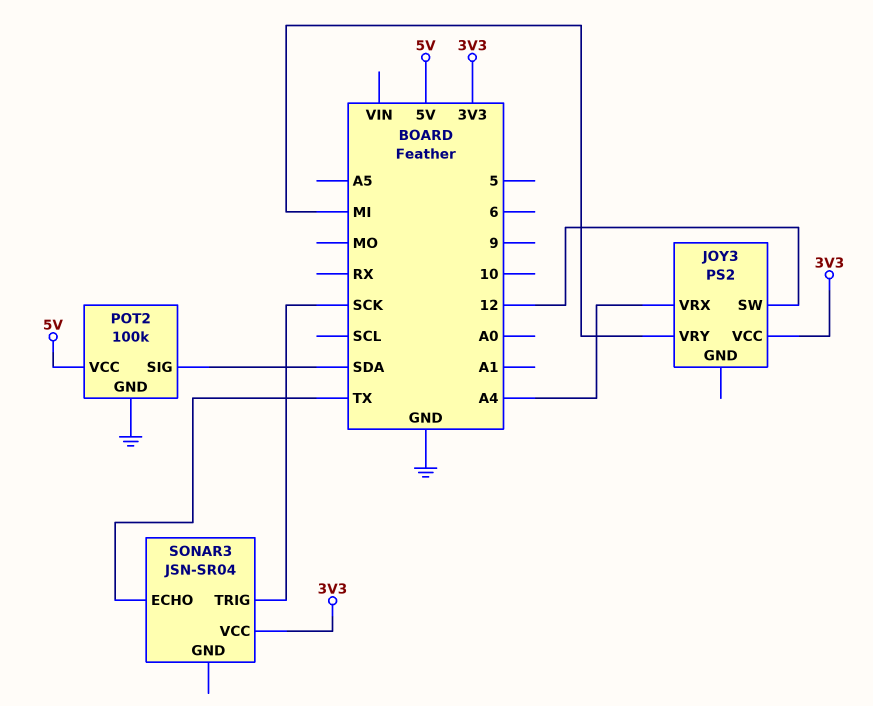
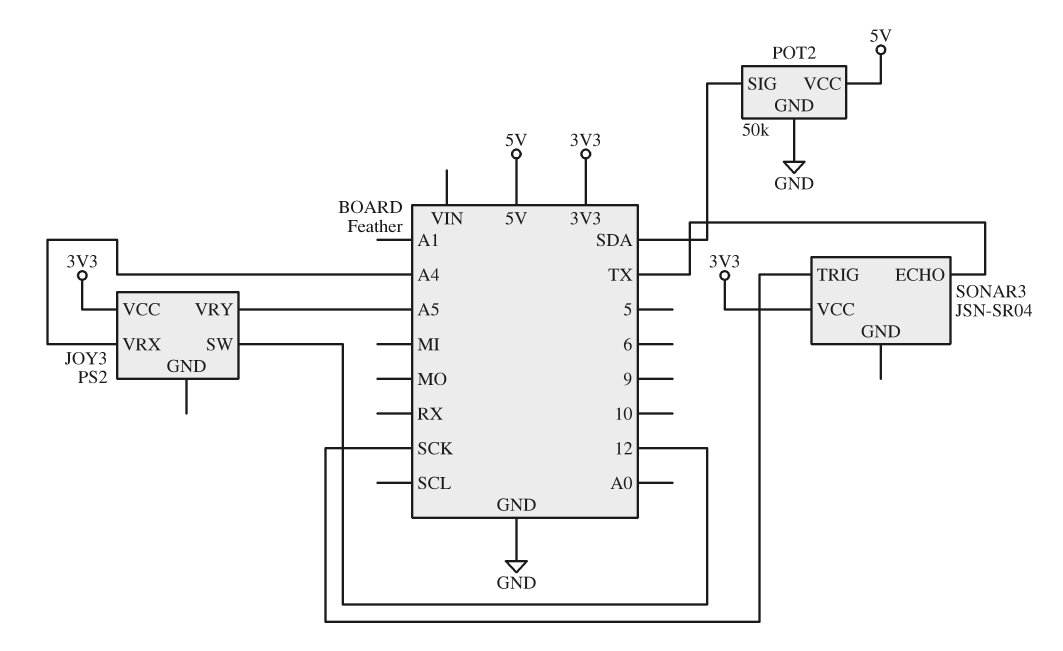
JOY3 pin VRY: MI -> A5
POT2: 100k -> 50k

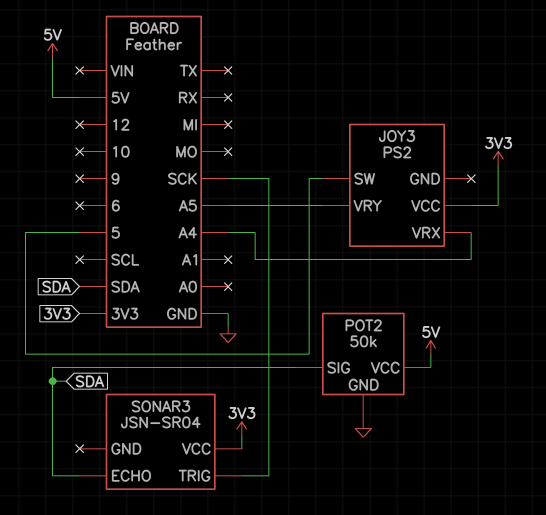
JOY3 pin SW: 12 -> 5
SONAR3 pin ECHO: TX -> SDA

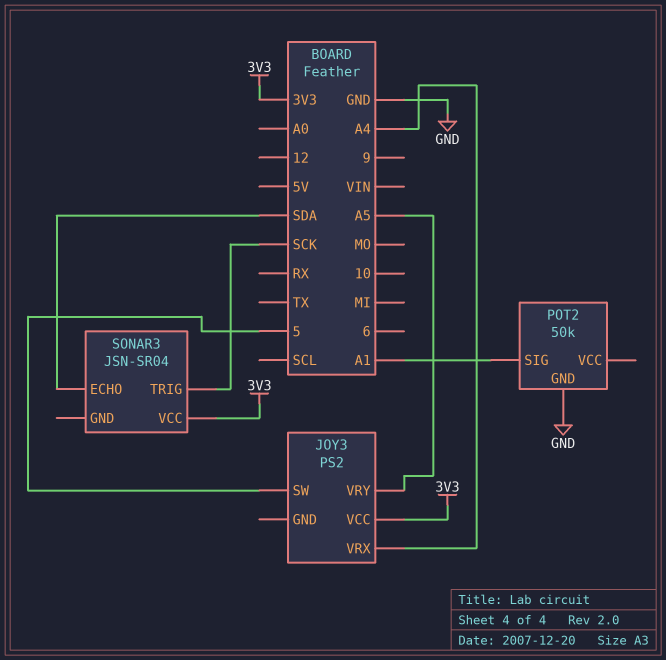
POT2 pin SIG: SDA -> A1
POT2 pin VCC: 5V -> none

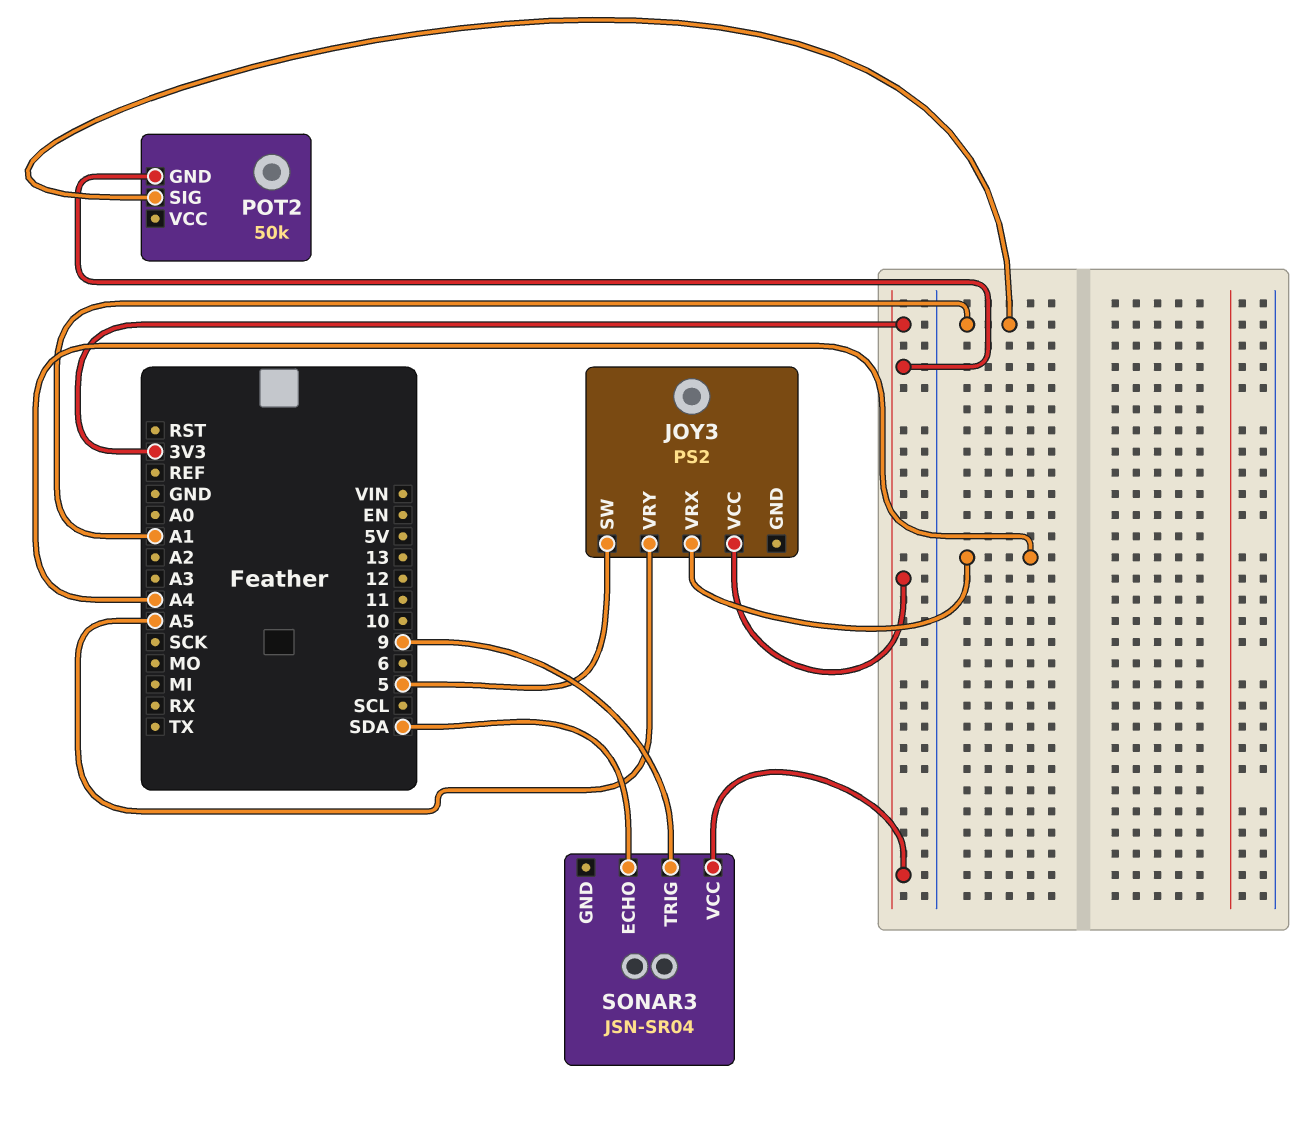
POT2 pin GND: GND -> 3V3
SONAR3 pin TRIG: SCK -> 9

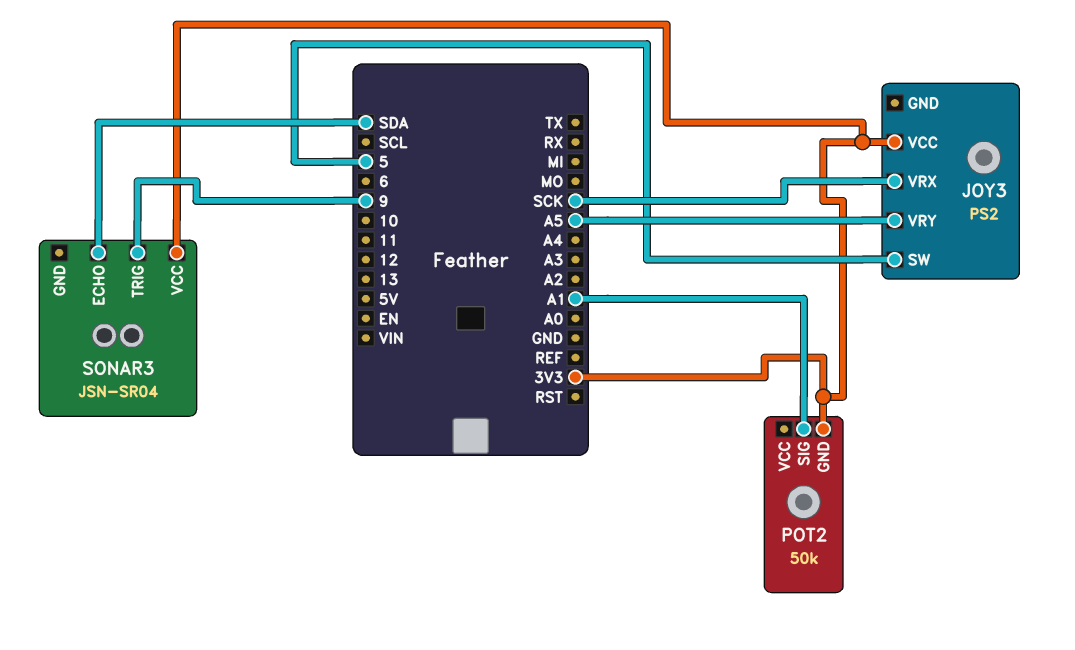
JOY3 pin VRX: A4 -> SCK

